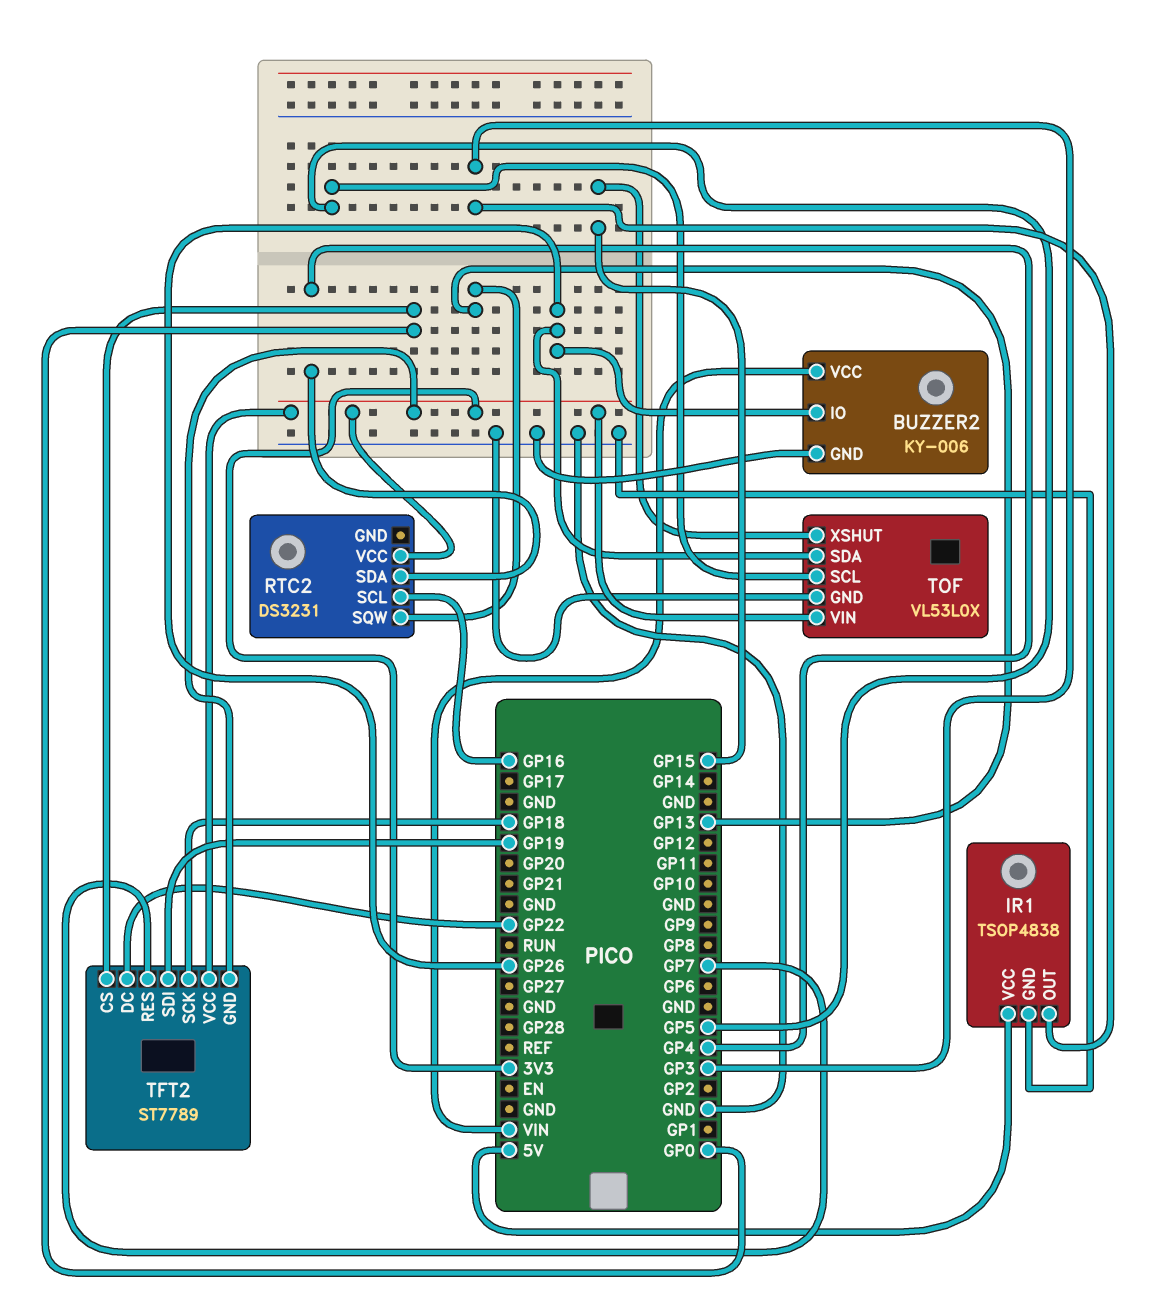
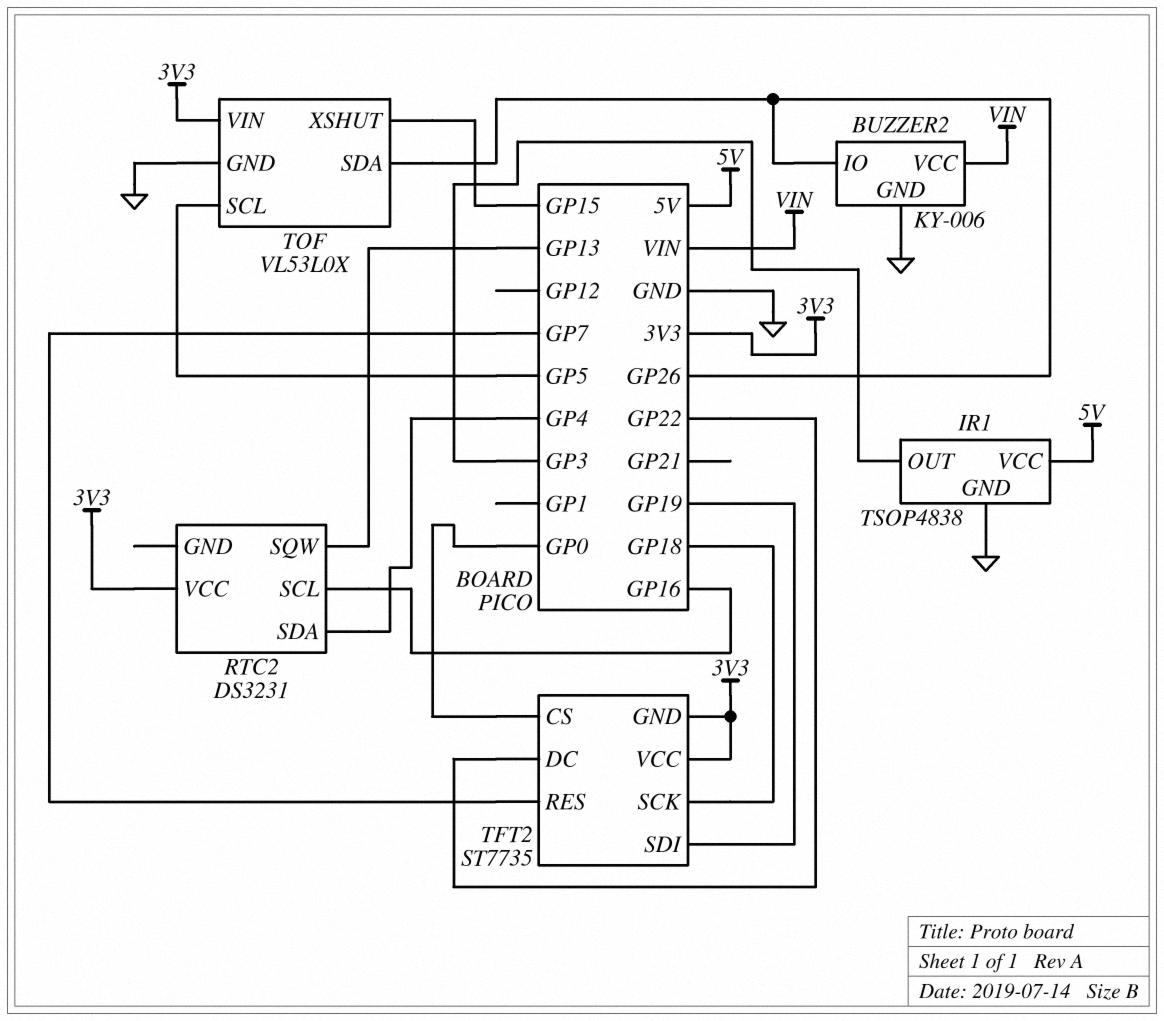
TFT2: ST7789 -> ST7735

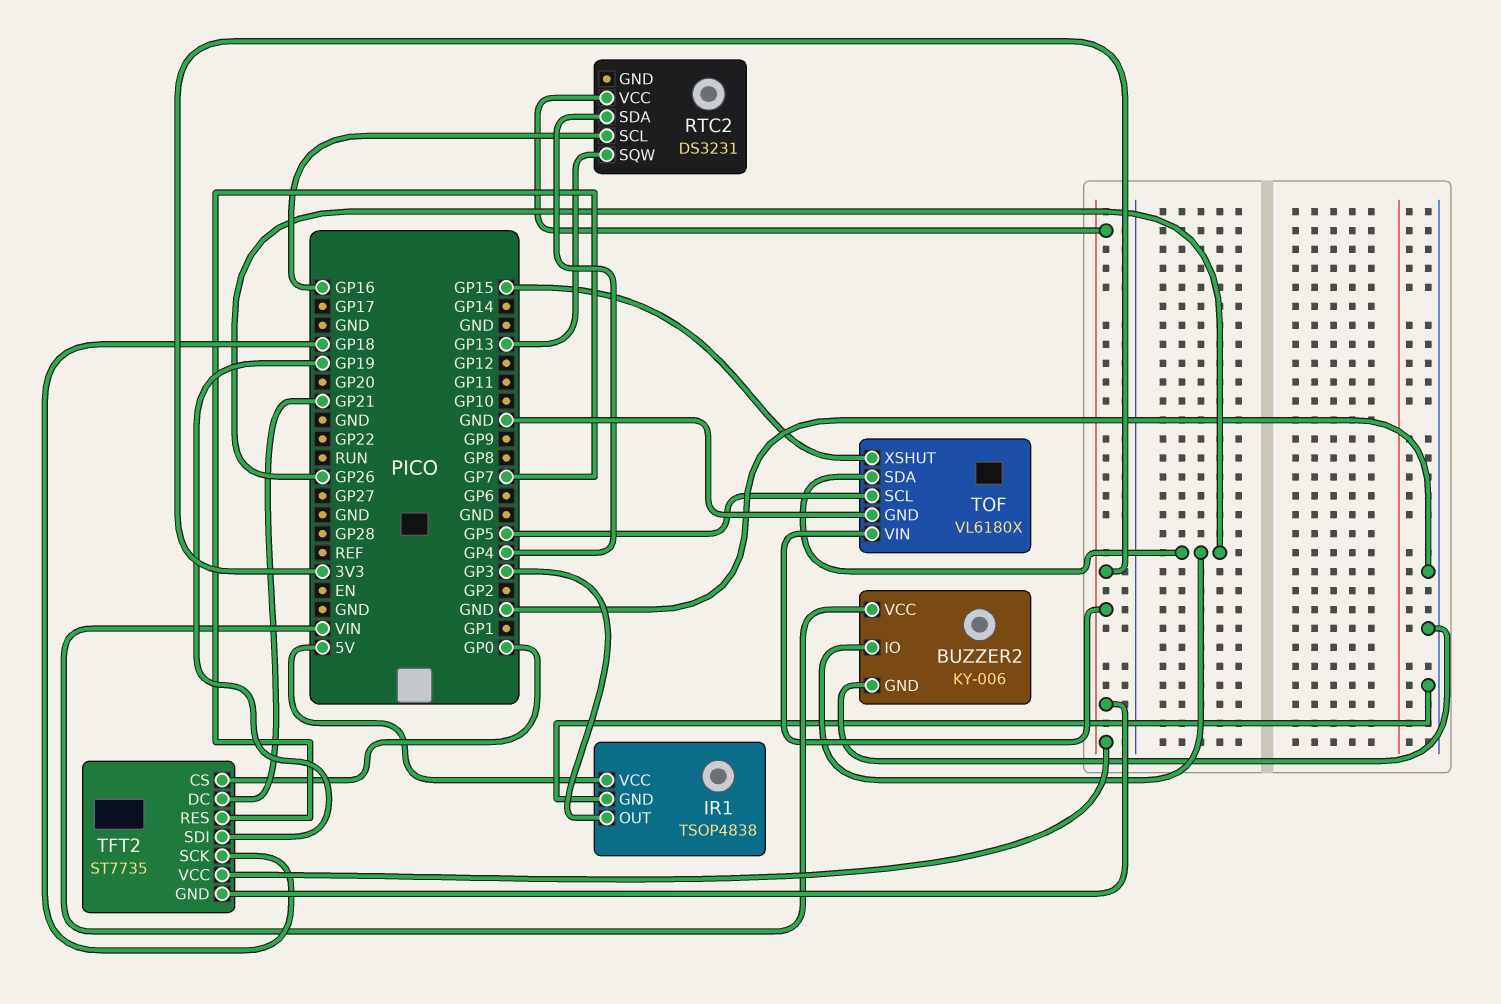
TFT2 pin DC: GP22 -> GP21
TOF: VL53L0X -> VL6180X

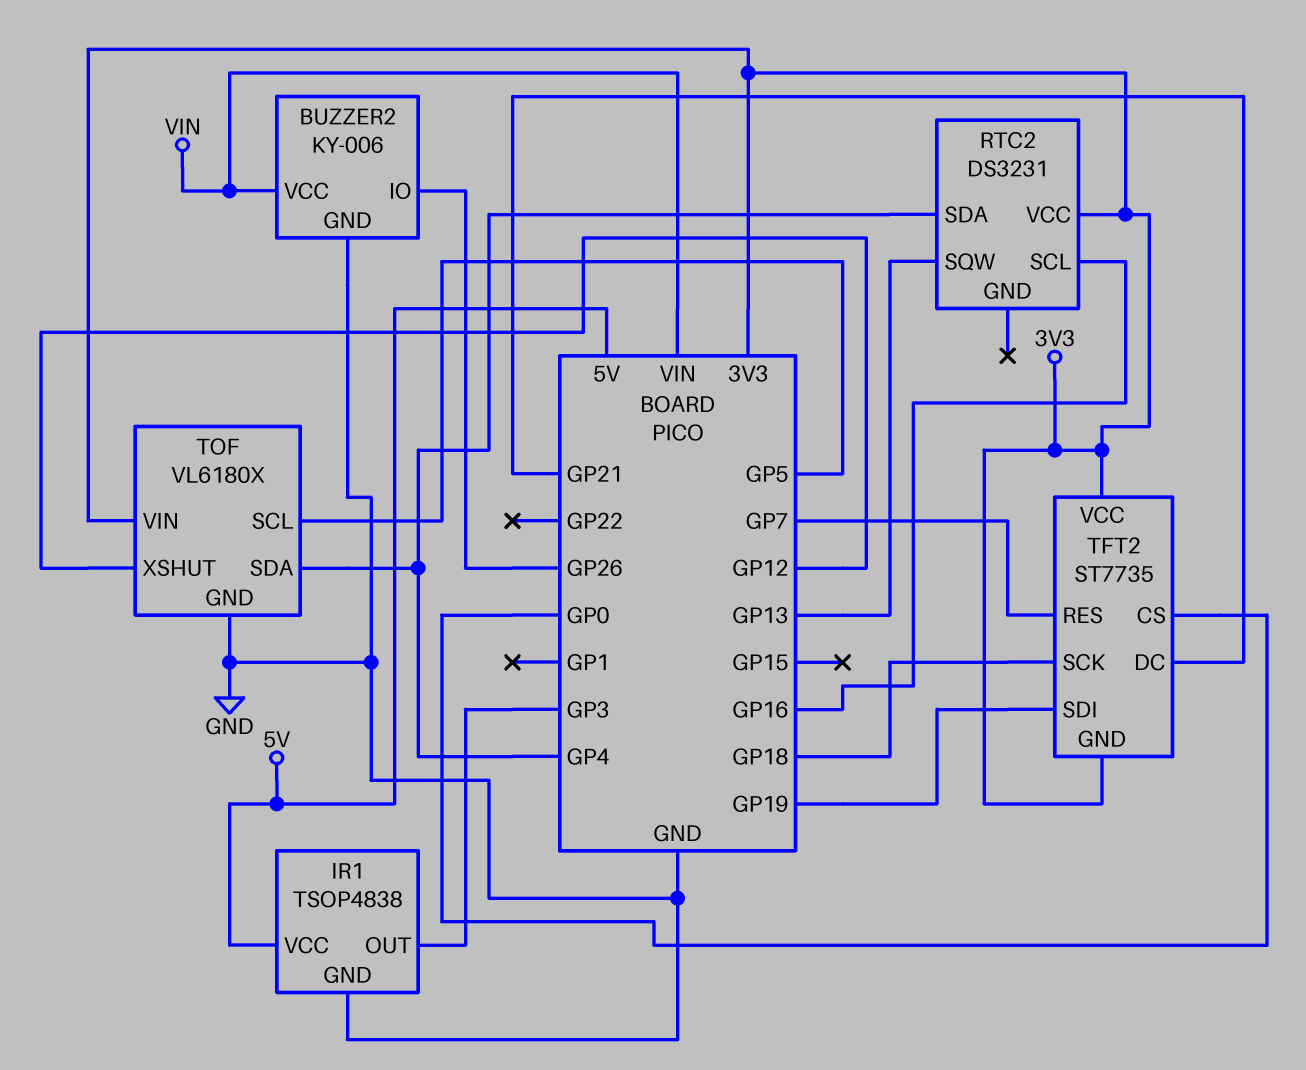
TOF pin SDA: GP26 -> GP4
TOF pin XSHUT: GP15 -> GP12

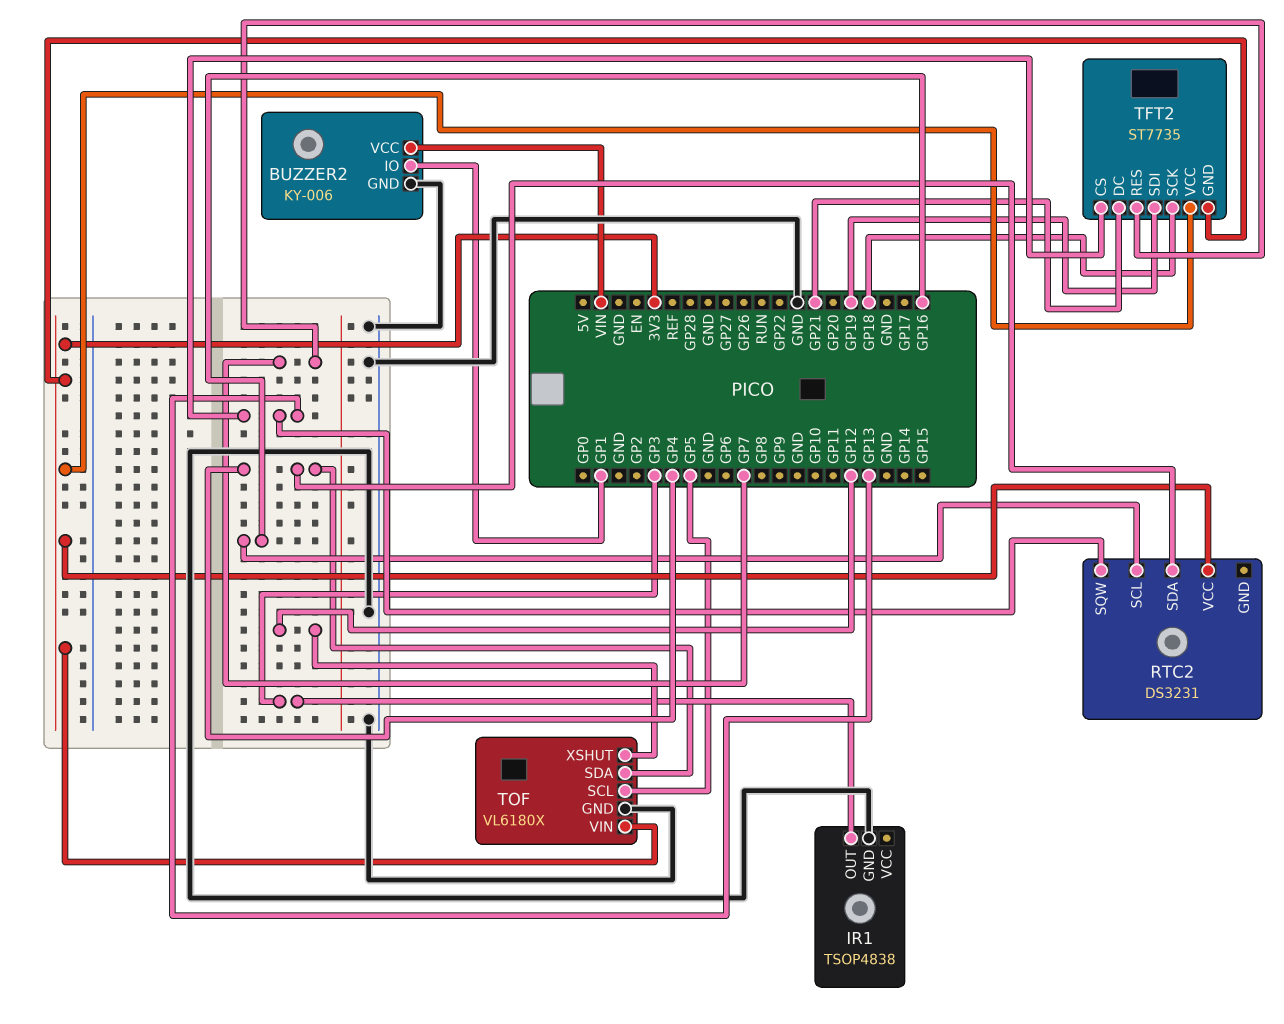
BUZZER2 pin IO: GP26 -> GP1
IR1 pin VCC: 5V -> none
TFT2 pin CS: GP0 -> GP13

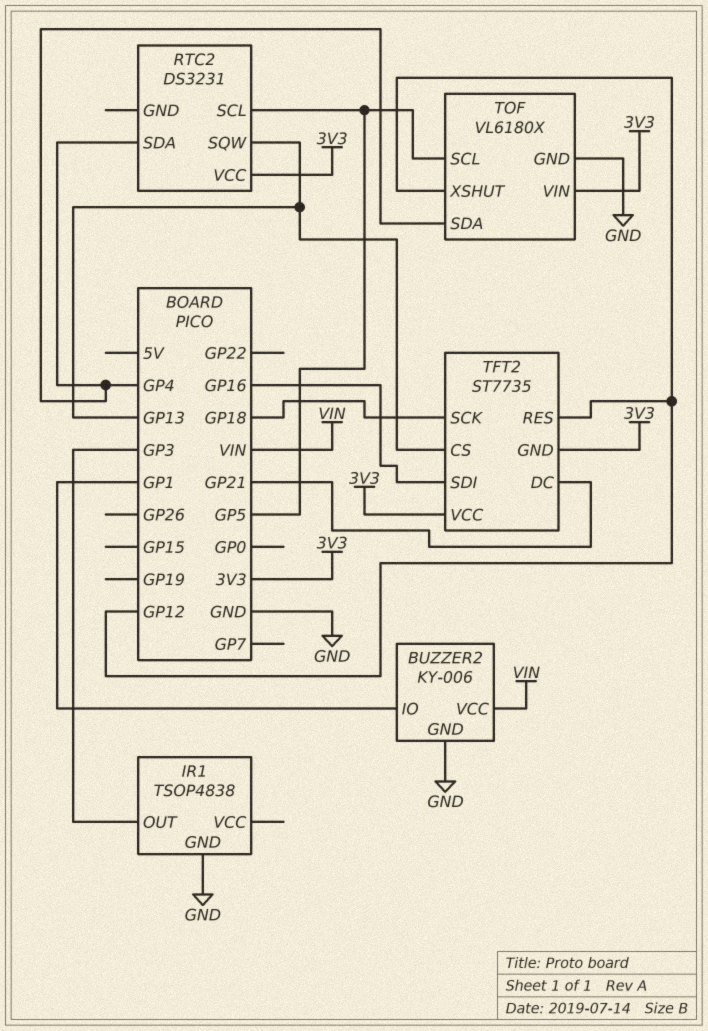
RTC2 pin SCL: GP16 -> GP5
TFT2 pin RES: GP7 -> GP12
TFT2 pin SDI: GP19 -> GP16

